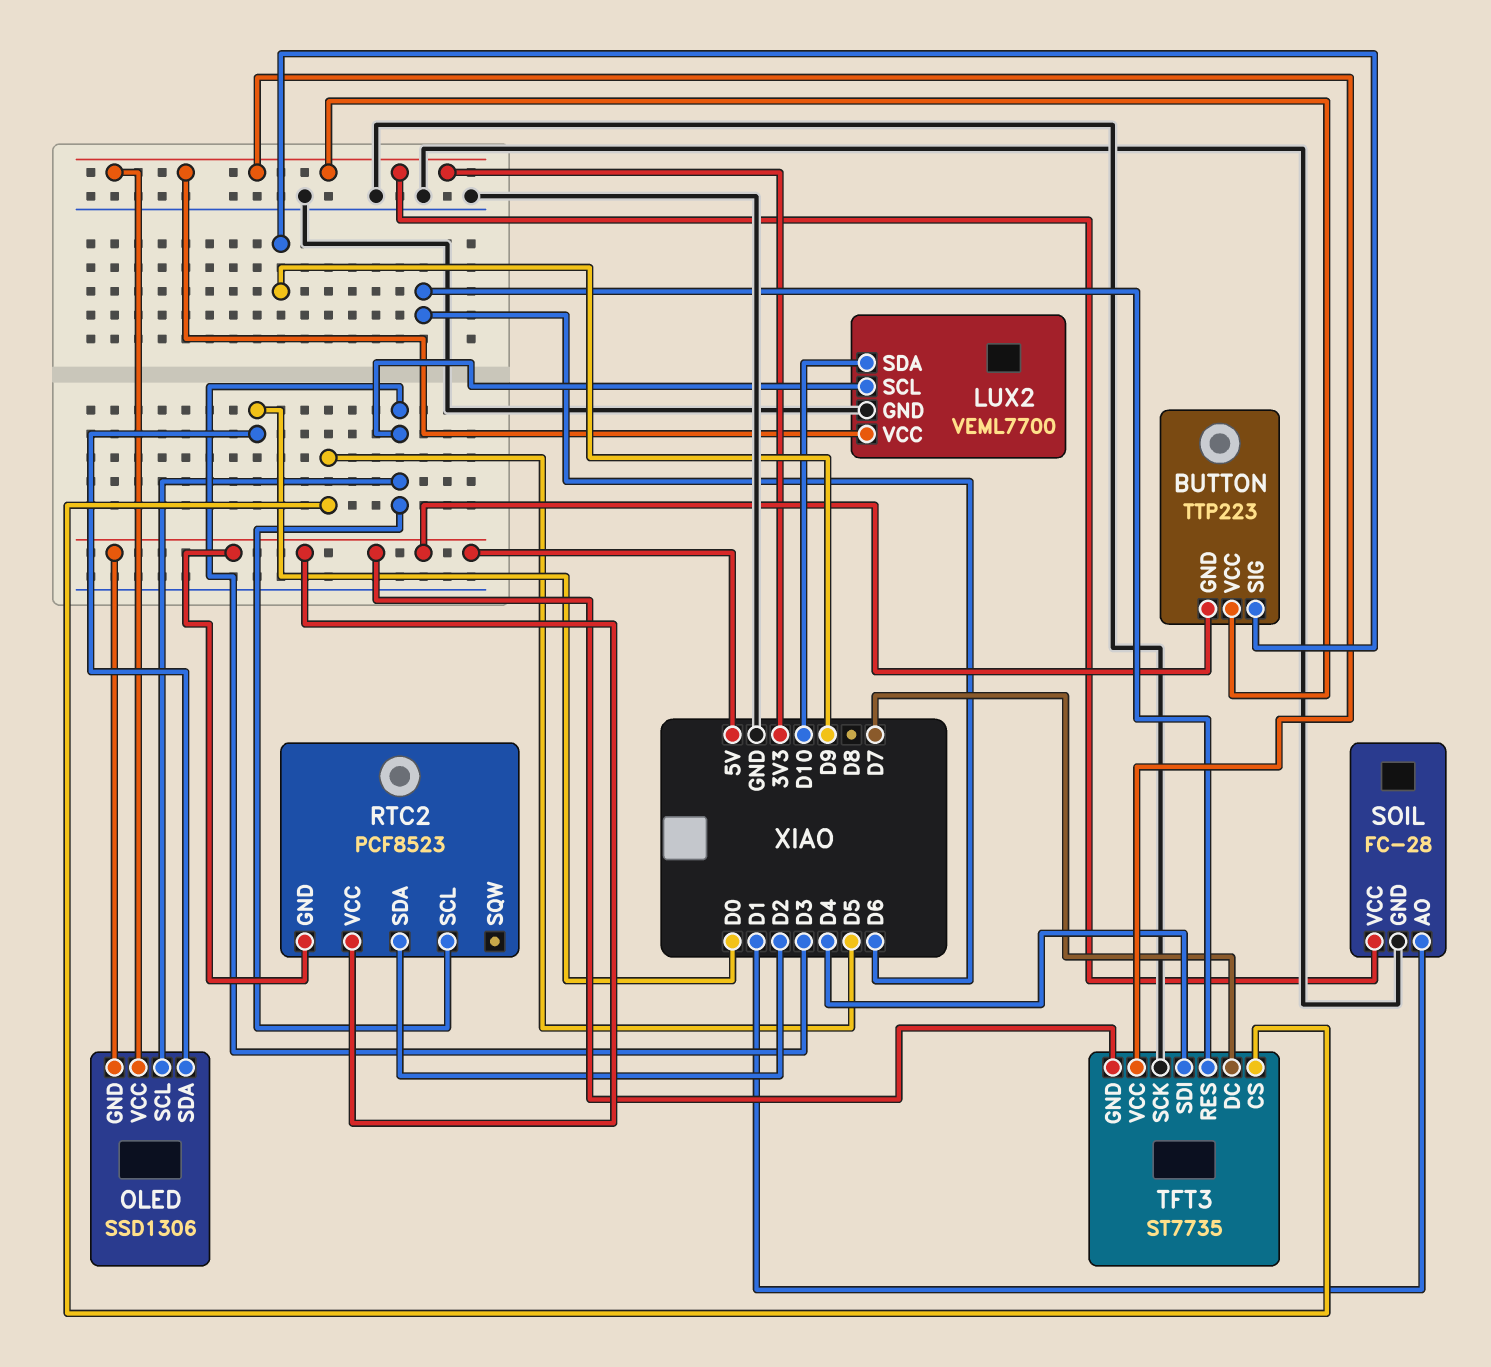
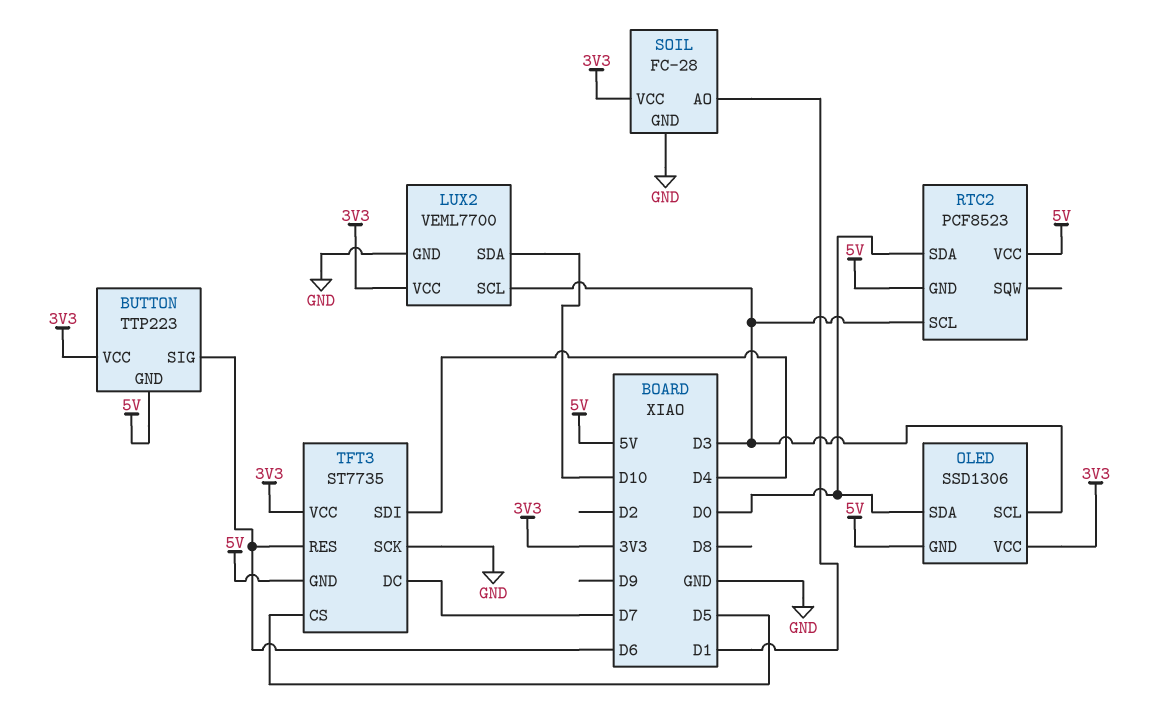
BUTTON pin SIG: D9 -> D6
RTC2 pin SDA: D2 -> D0

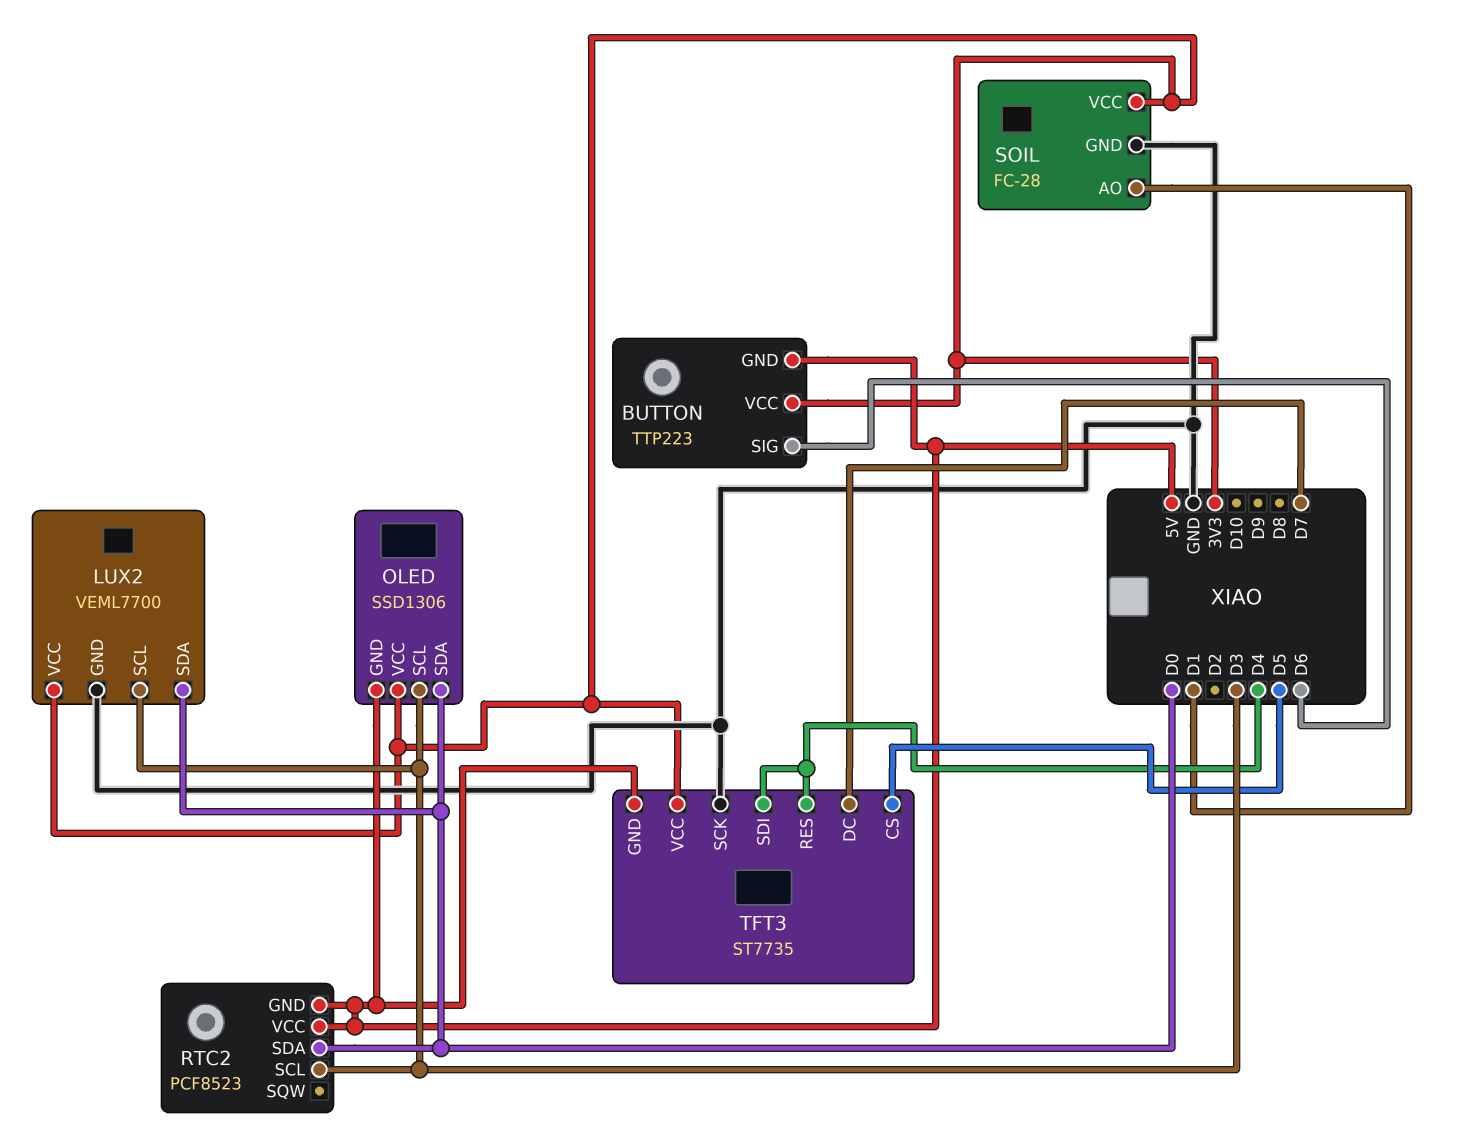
LUX2 pin SDA: D10 -> D0
TFT3 pin RES: D6 -> D4

